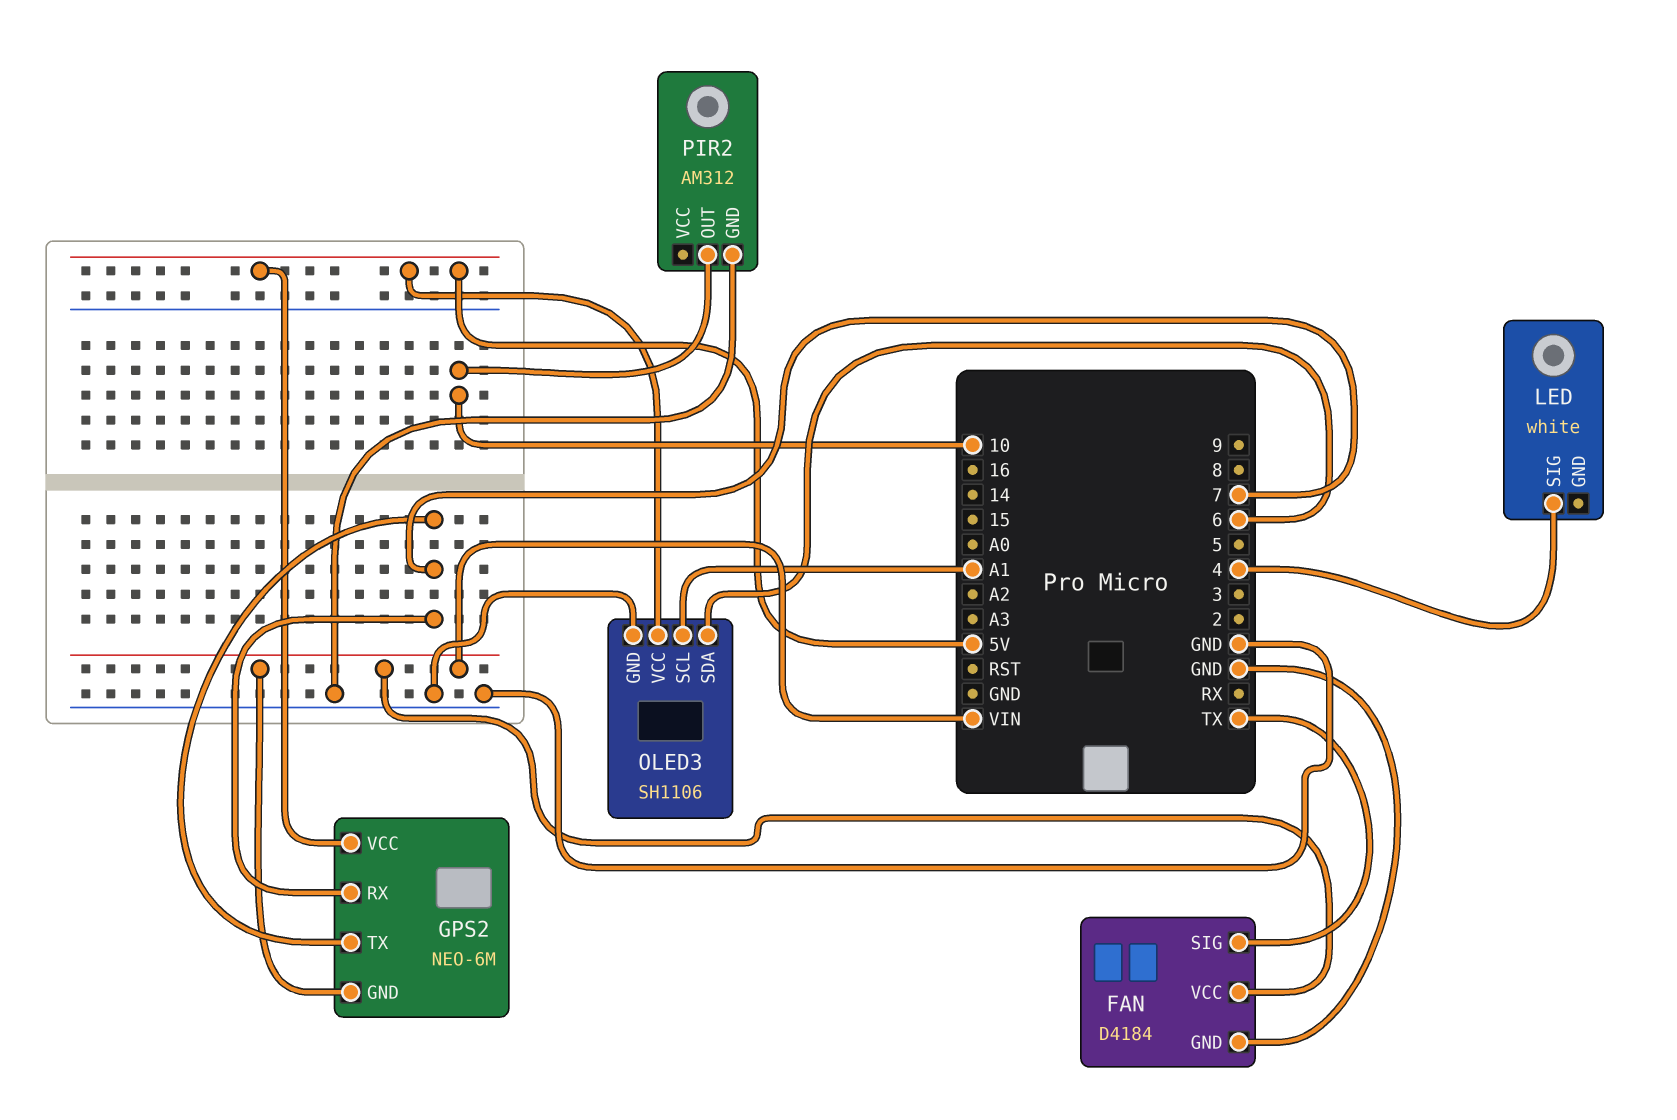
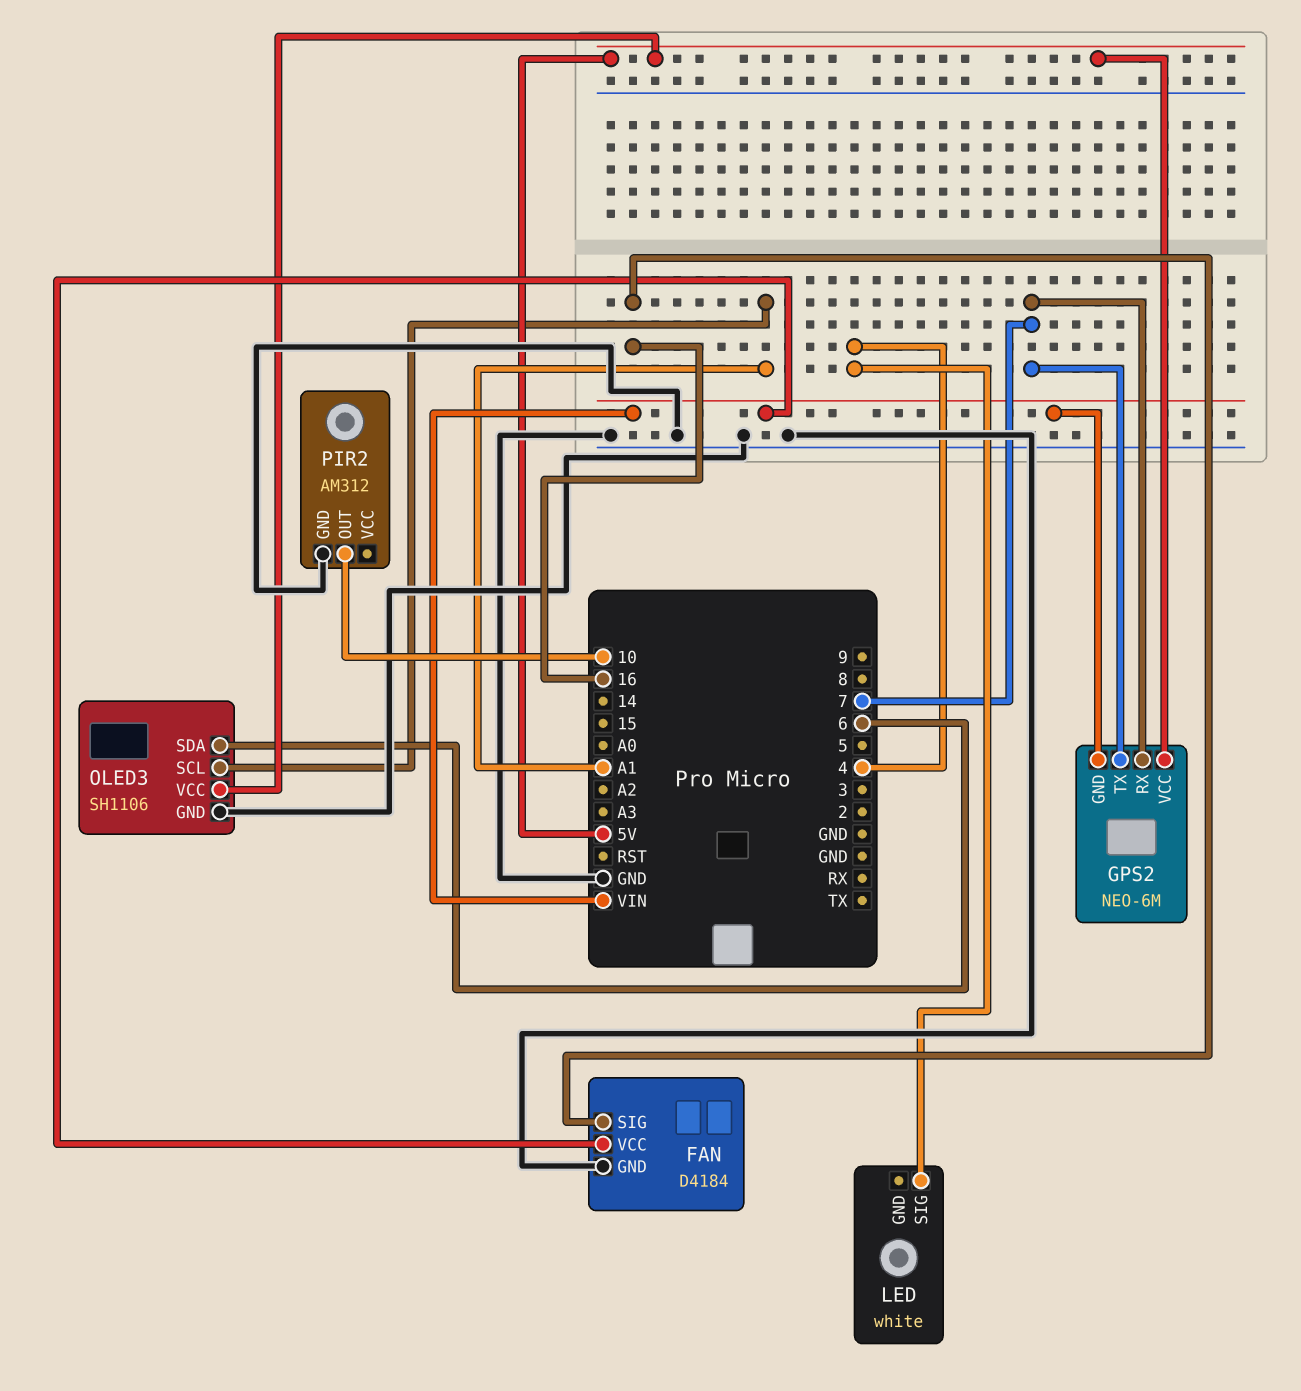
FAN pin SIG: TX -> 16

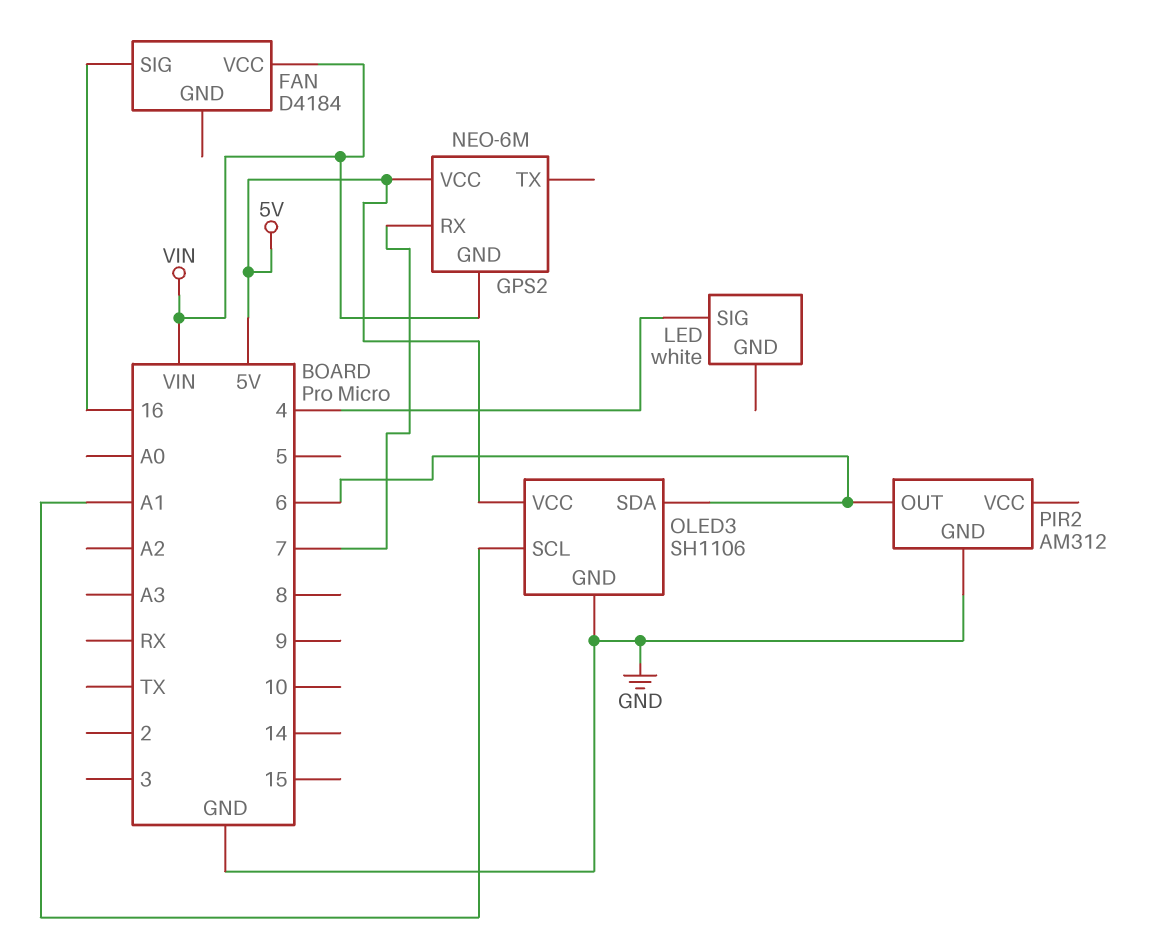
FAN pin GND: GND -> none
GPS2 pin TX: 7 -> none
PIR2 pin OUT: 10 -> 6

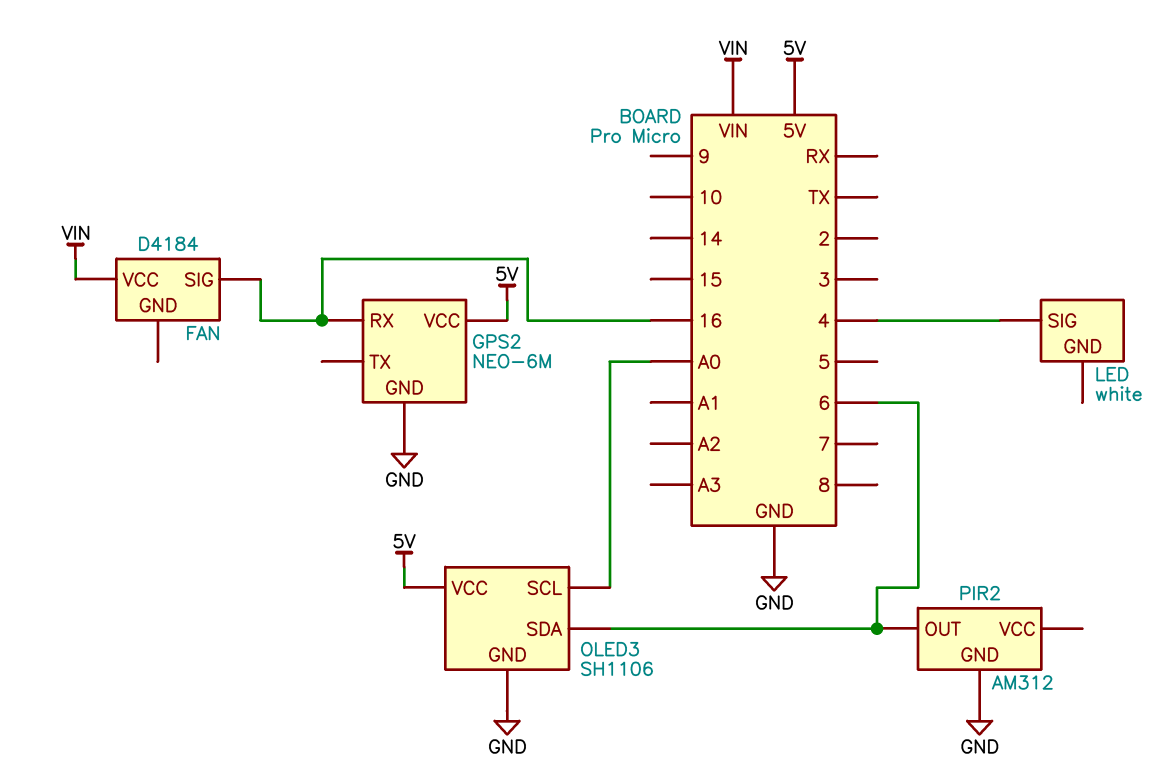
GPS2 pin GND: VIN -> GND
GPS2 pin RX: 7 -> 16
OLED3 pin SCL: A1 -> A0

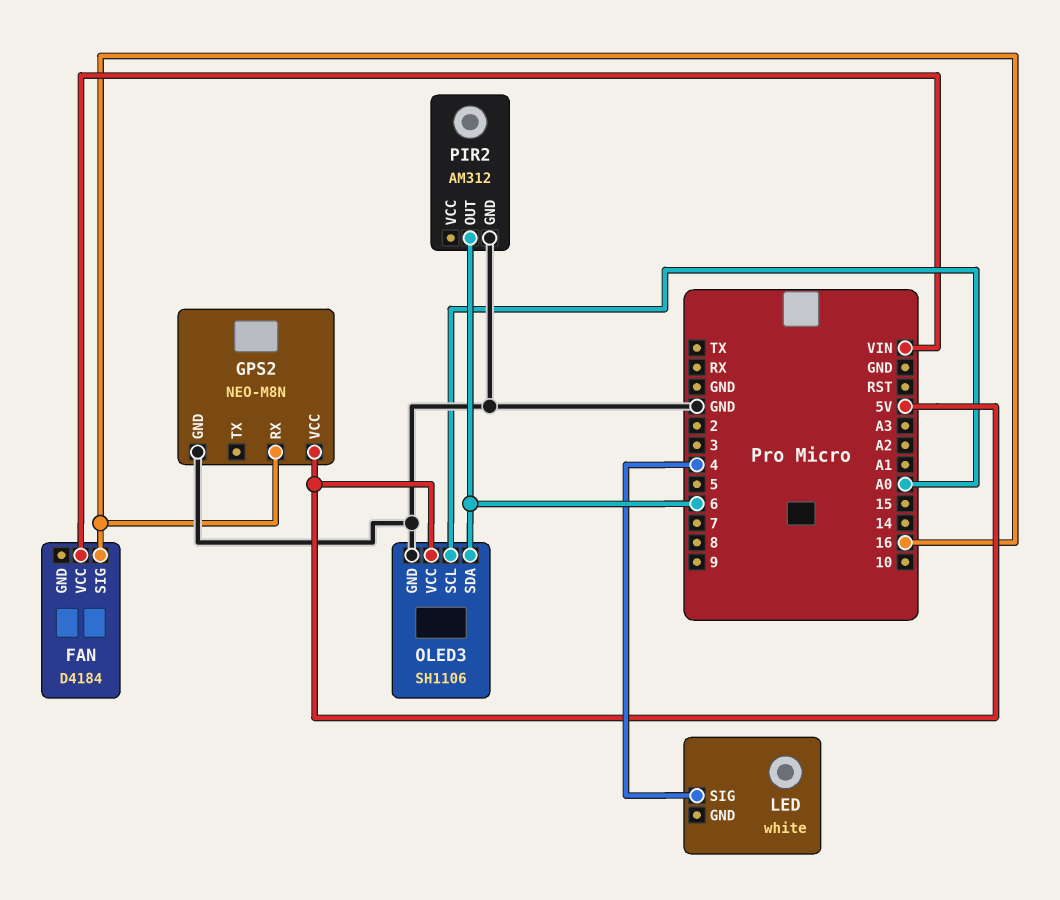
GPS2: NEO-6M -> NEO-M8N

